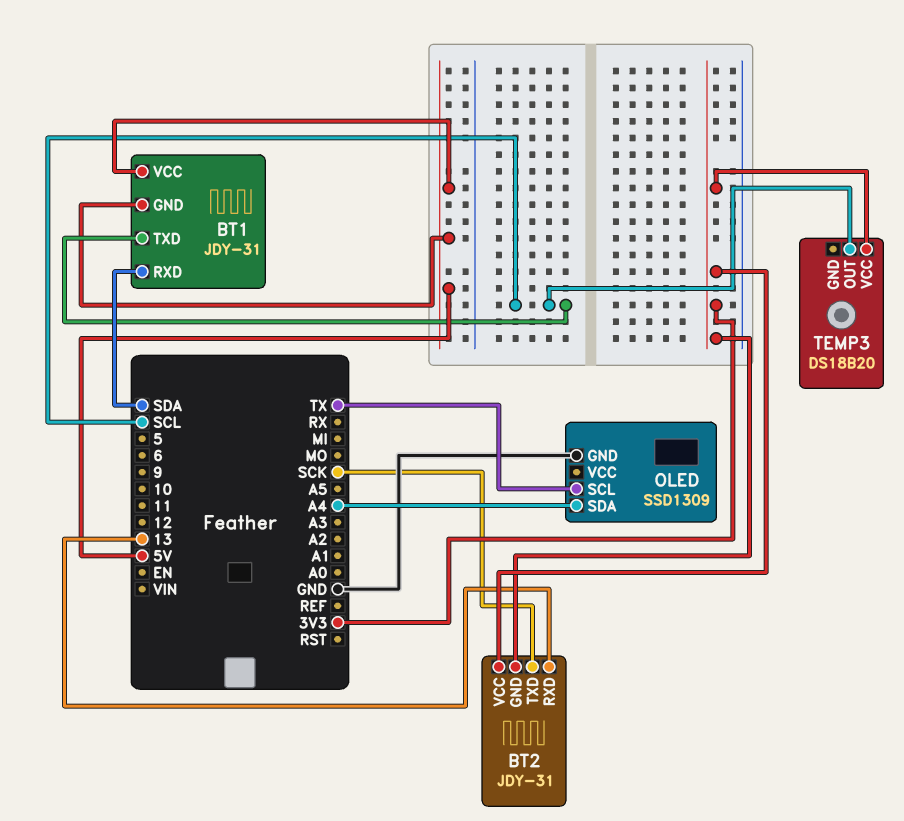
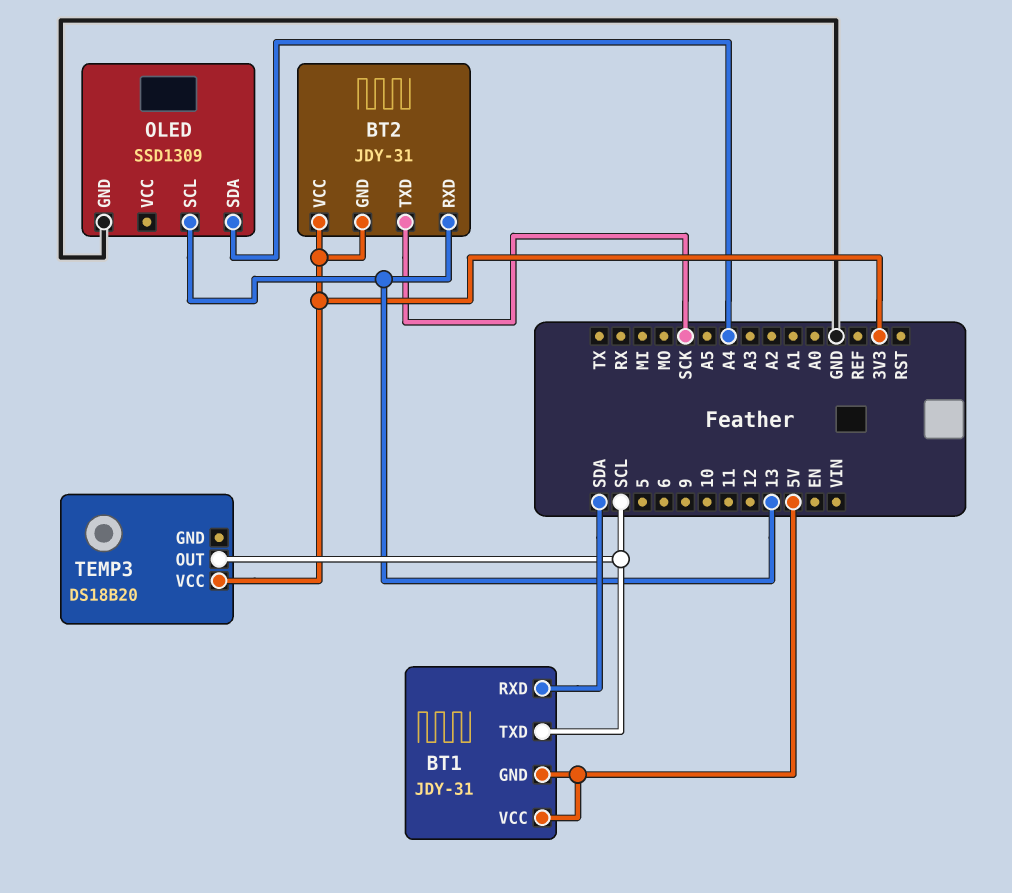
OLED pin SCL: TX -> 13

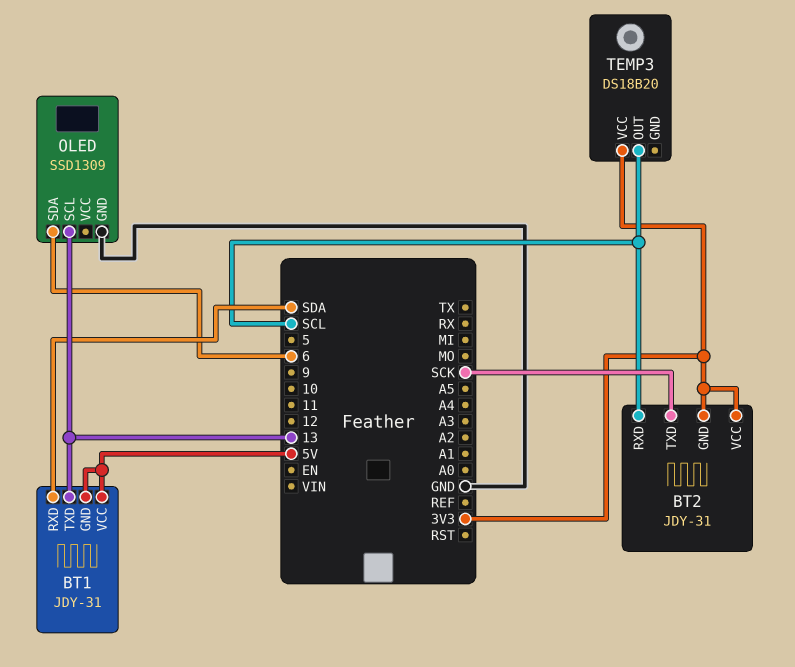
BT1 pin TXD: SCL -> 13
BT2 pin RXD: 13 -> SCL
OLED pin SDA: A4 -> 6

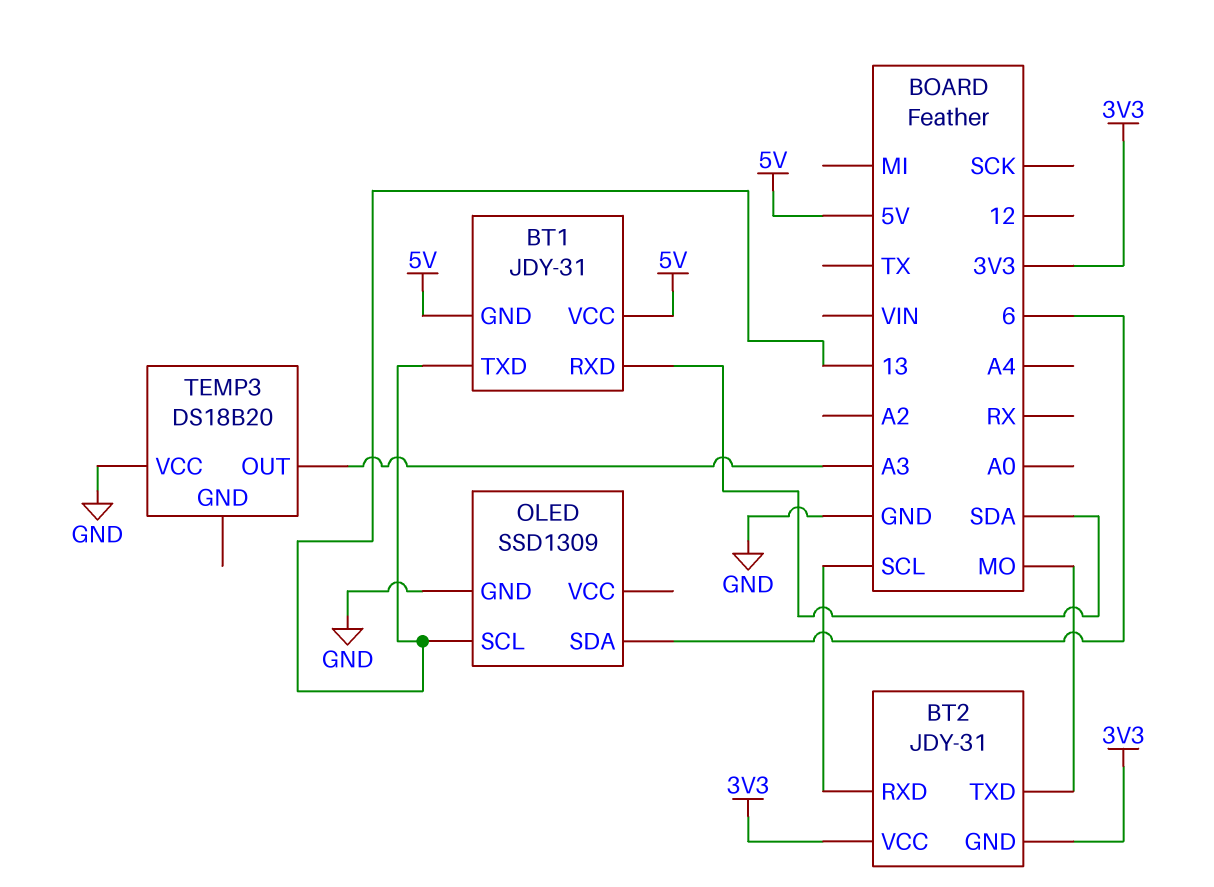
BT2 pin TXD: SCK -> MO
TEMP3 pin OUT: SCL -> A3
TEMP3 pin VCC: 3V3 -> GND

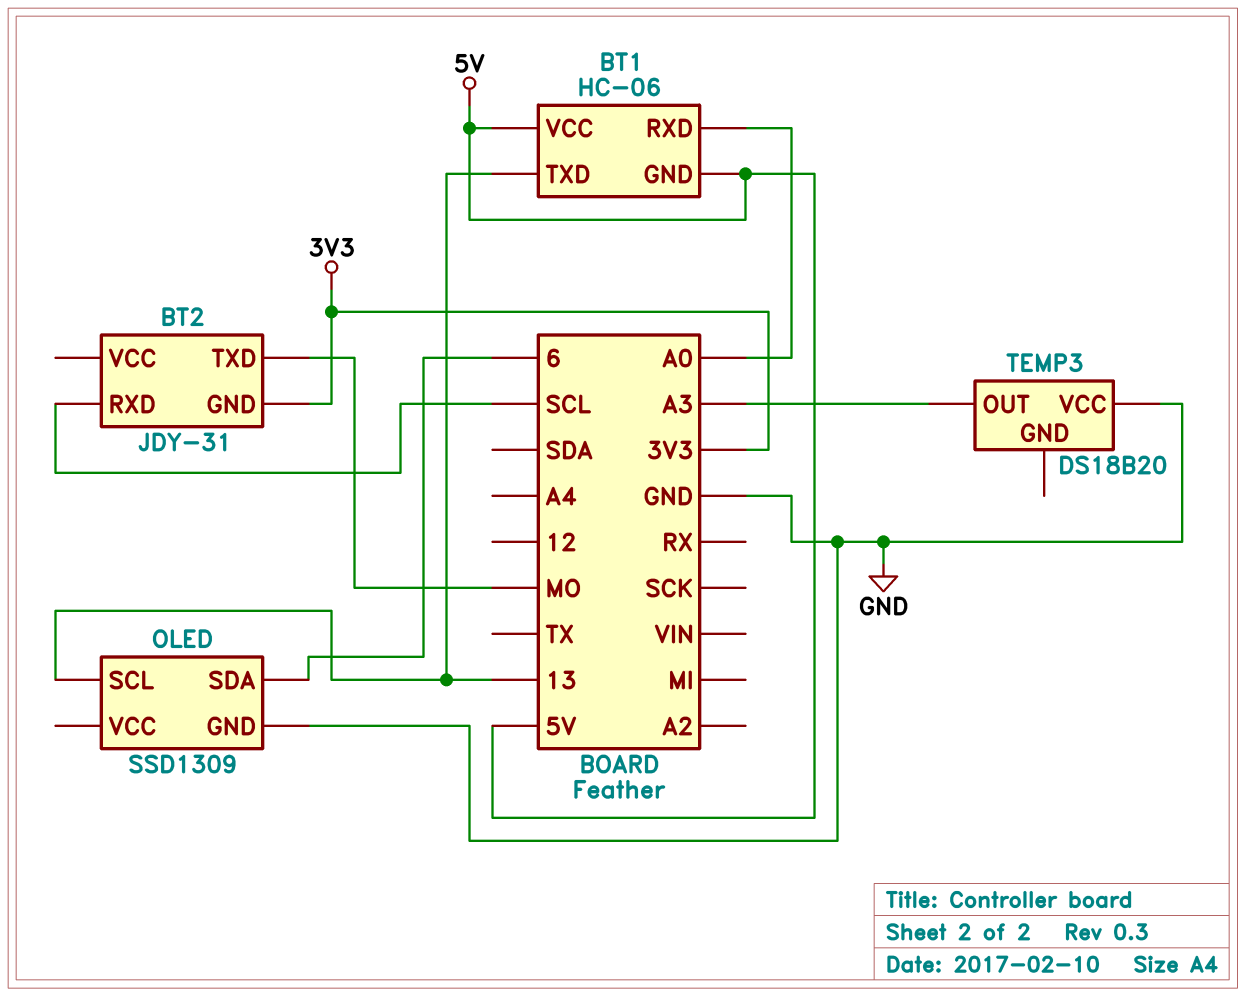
BT1: JDY-31 -> HC-06
BT1 pin RXD: SDA -> A0
BT2 pin VCC: 3V3 -> none

